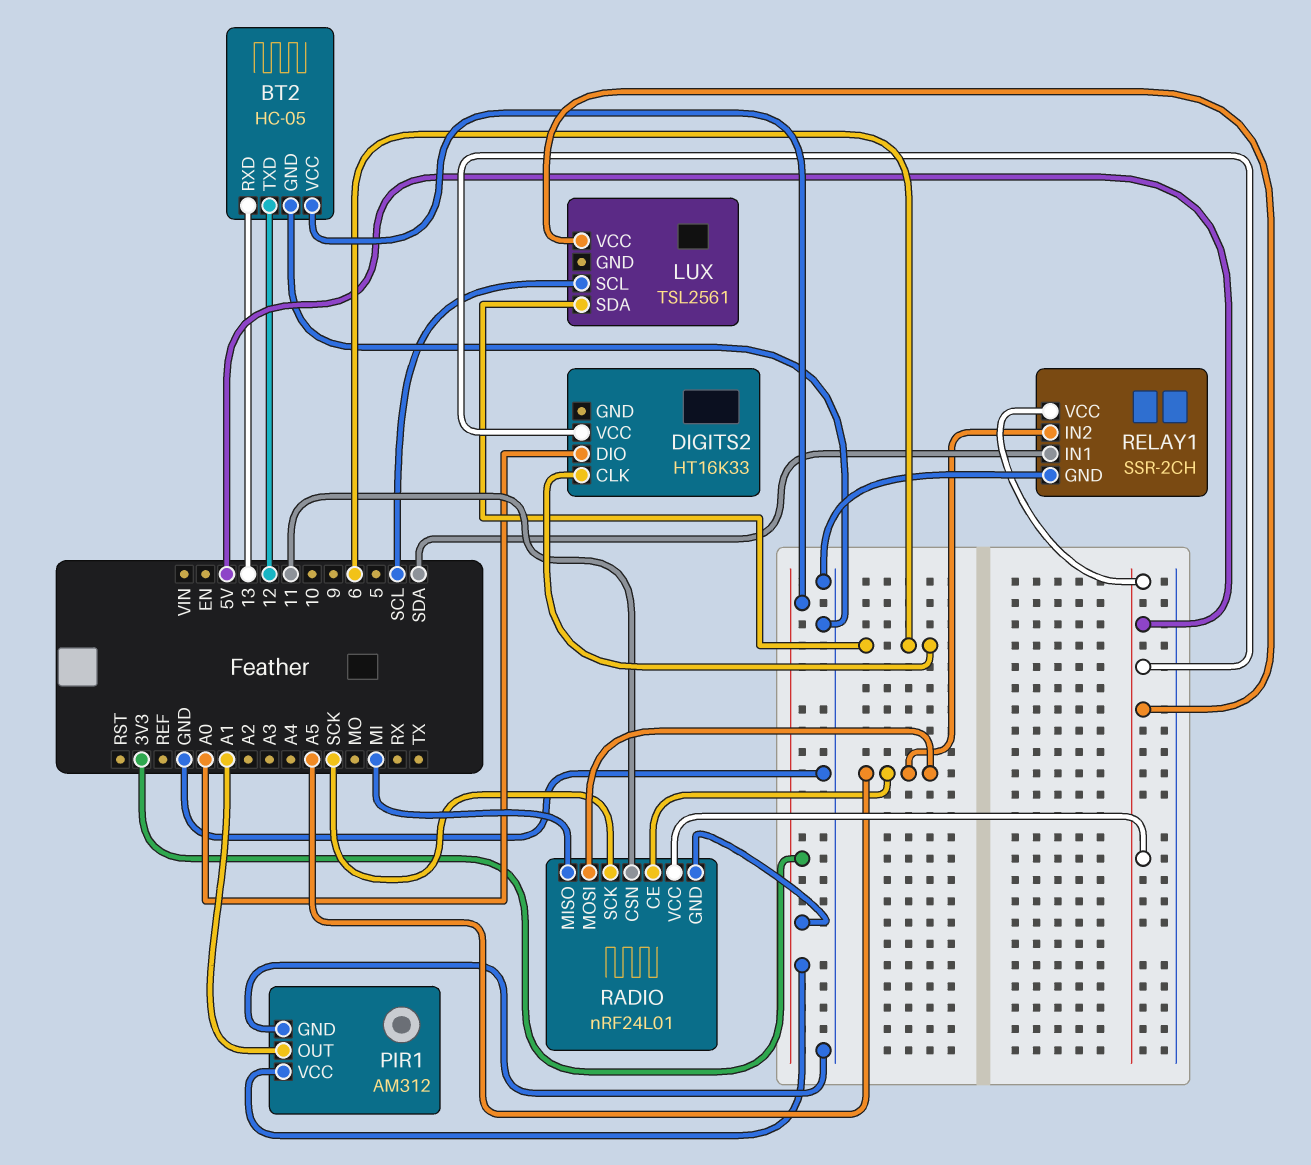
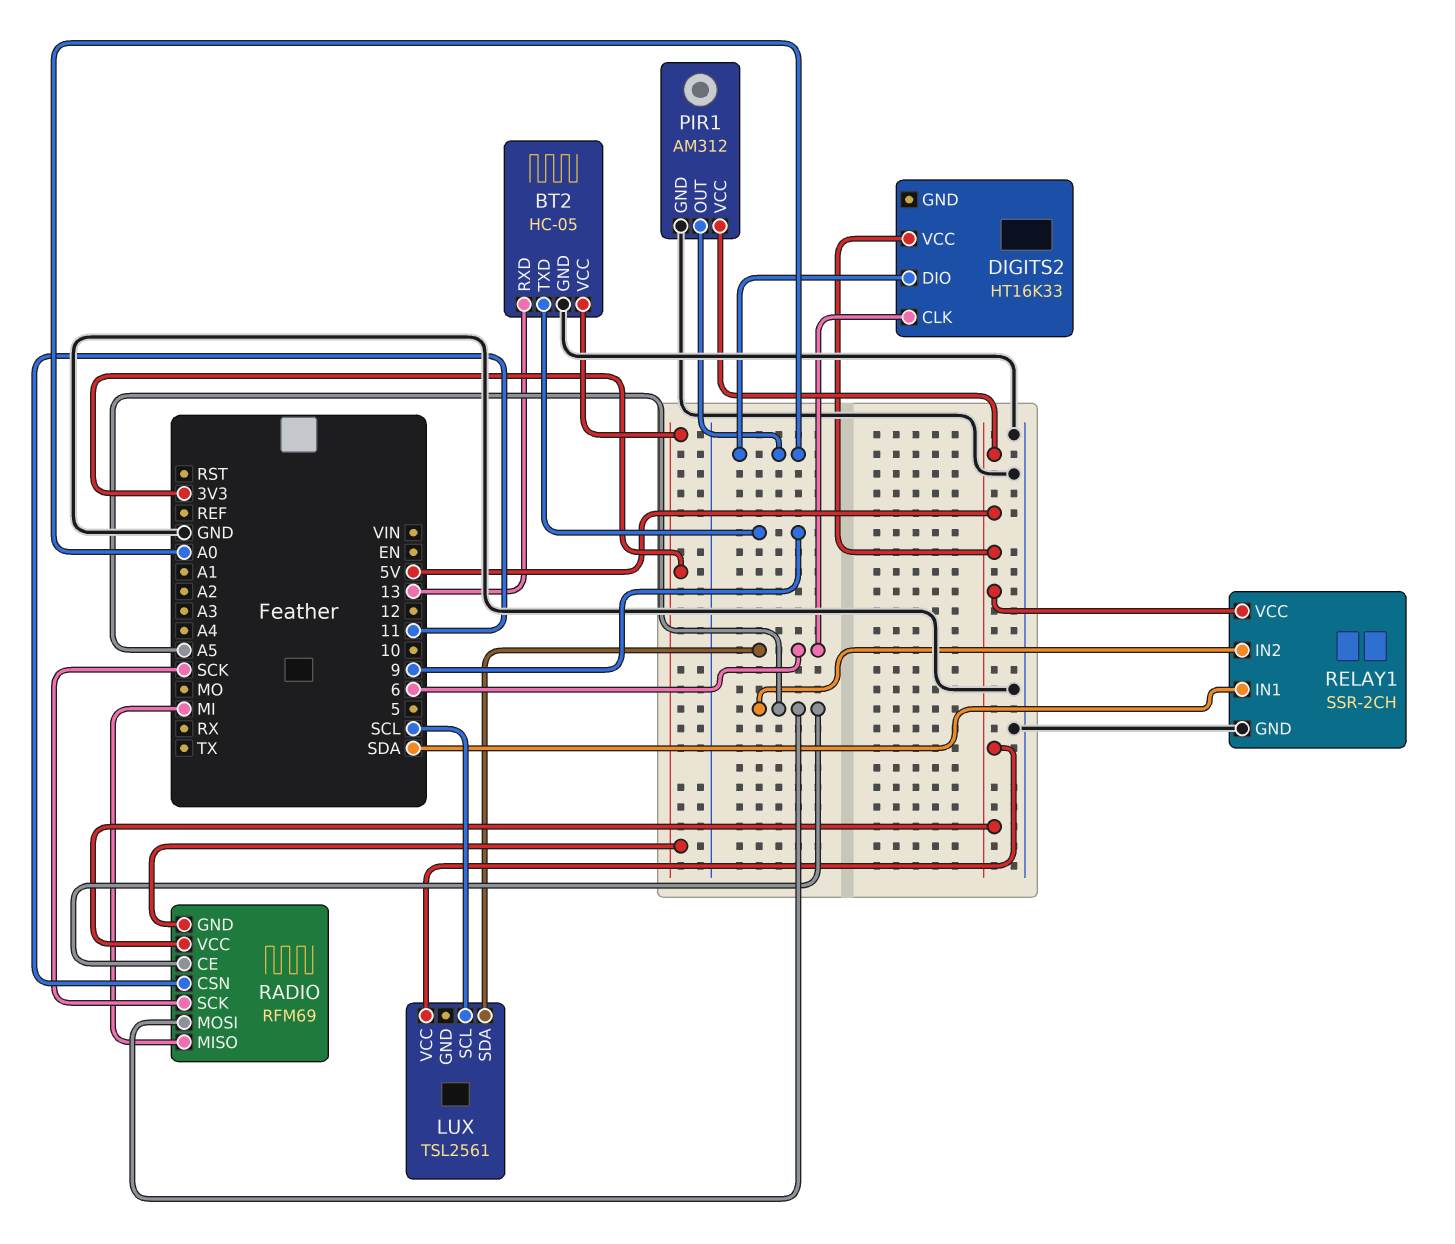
BT2 pin TXD: 12 -> 9
PIR1 pin OUT: A1 -> A0
PIR1 pin VCC: 3V3 -> 5V
RADIO: nRF24L01 -> RFM69

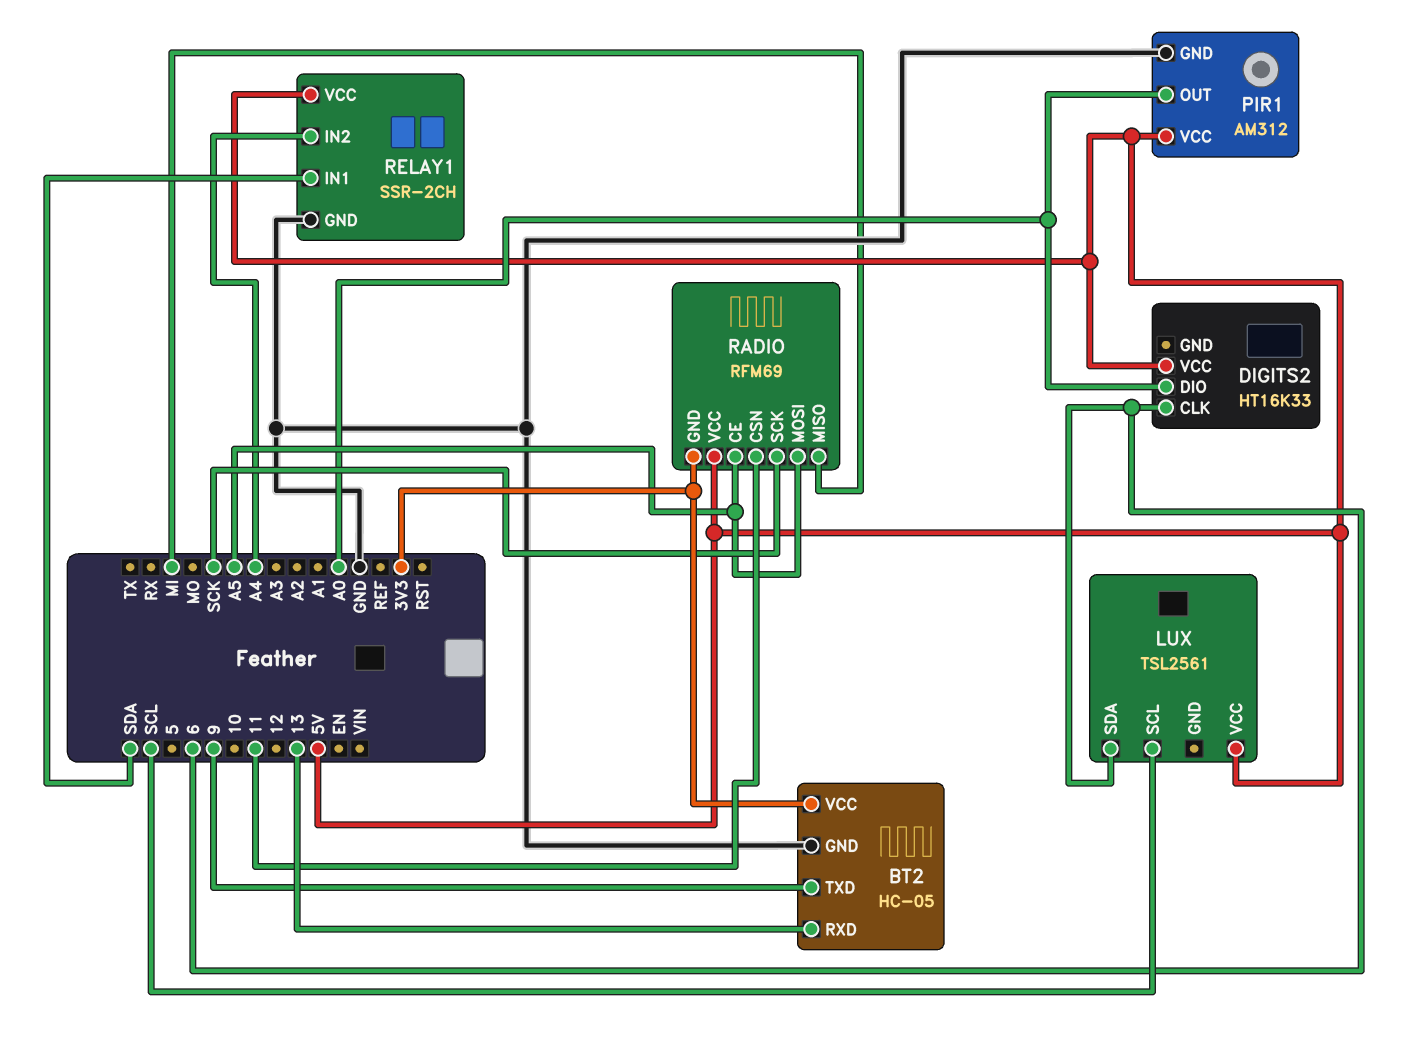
RELAY1 pin IN2: A5 -> A4

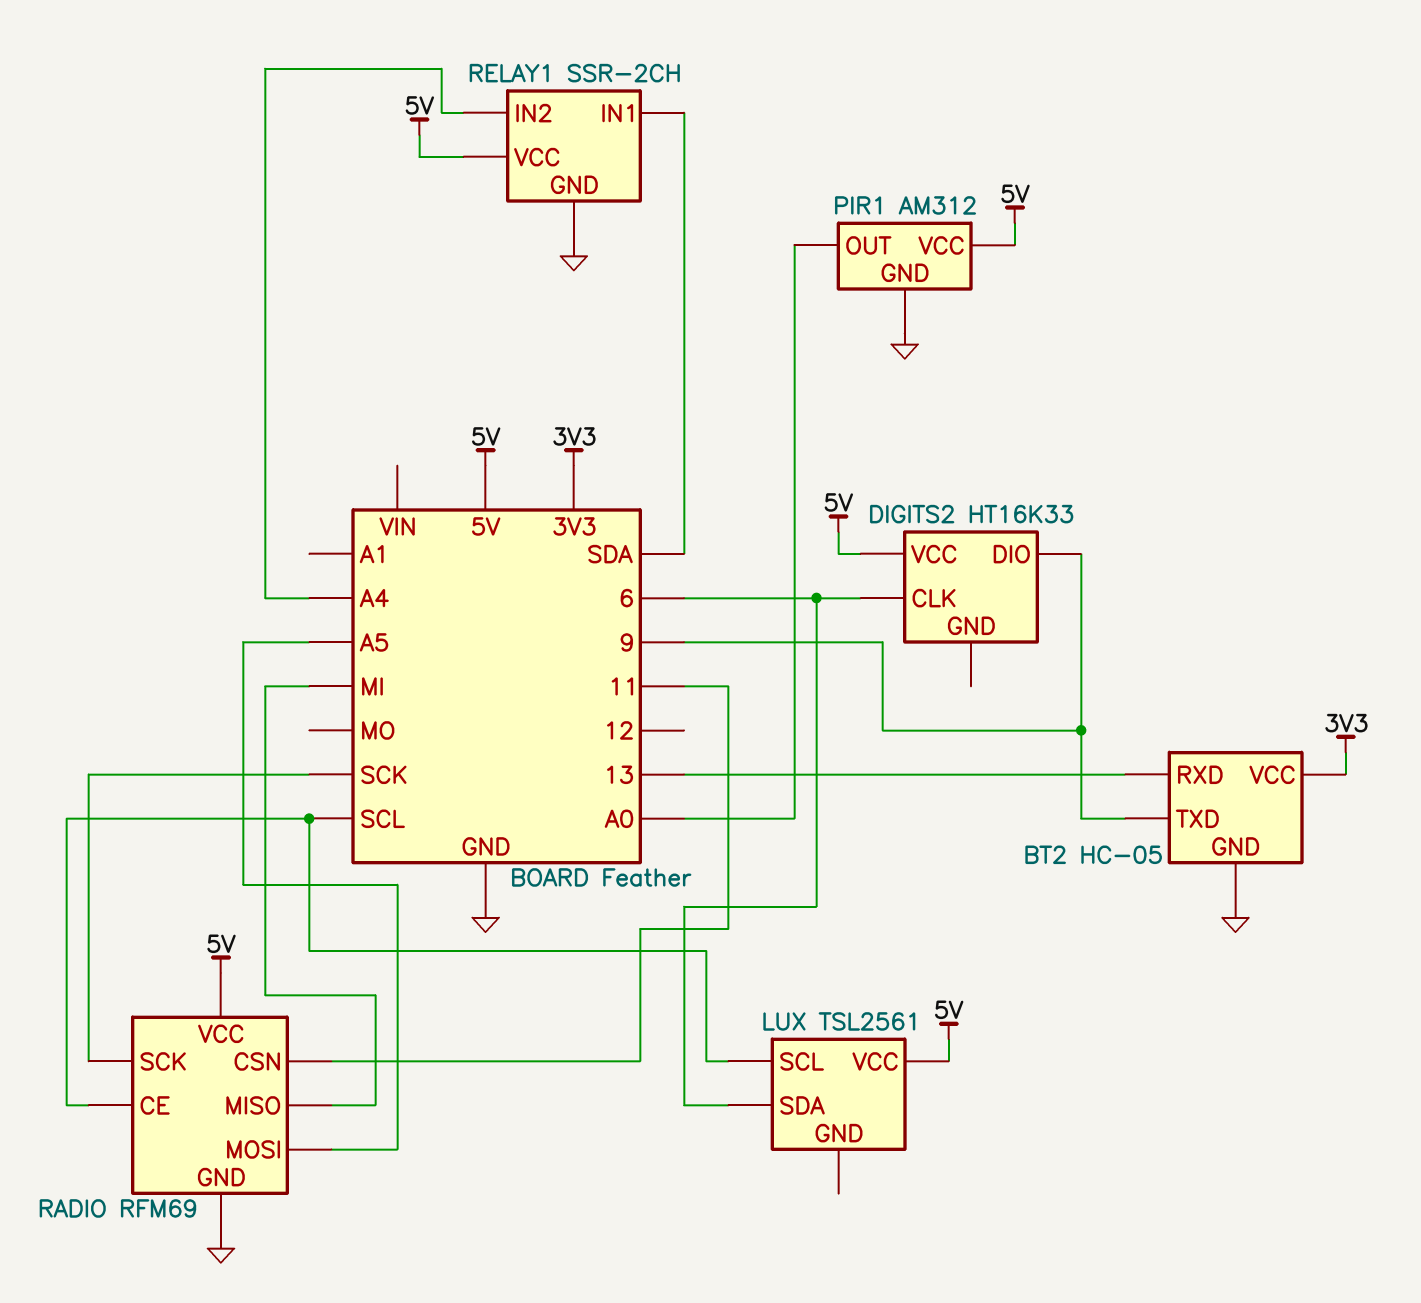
DIGITS2 pin DIO: A0 -> 9
RADIO pin CE: A5 -> SCL
RADIO pin GND: 3V3 -> GND

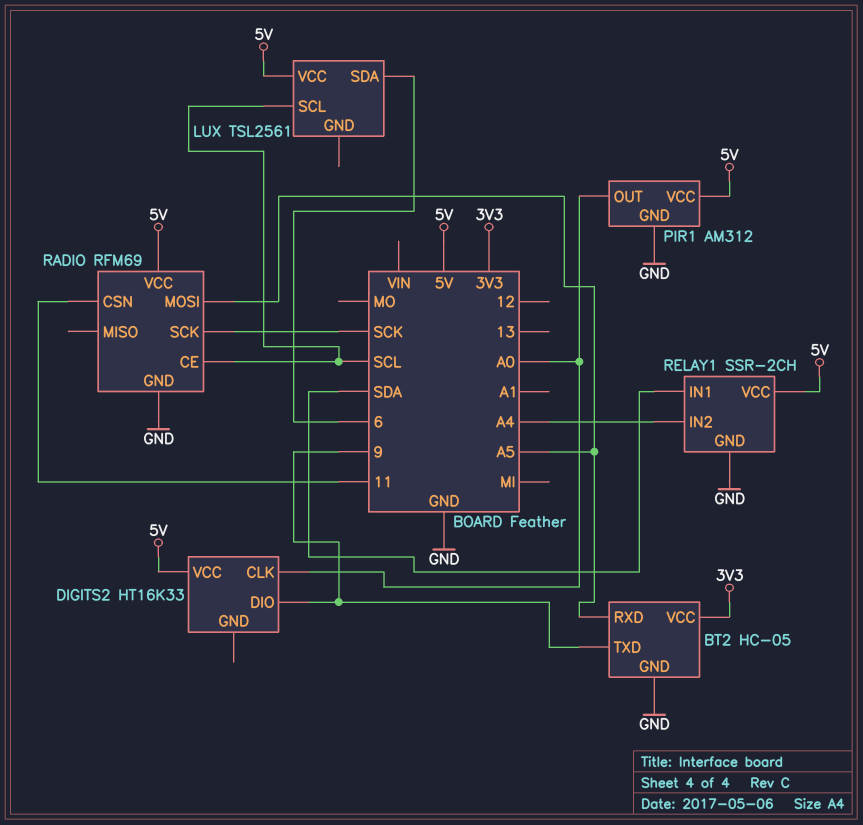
BT2 pin RXD: 13 -> A5
DIGITS2 pin CLK: 6 -> A0
RADIO pin MISO: MI -> none

